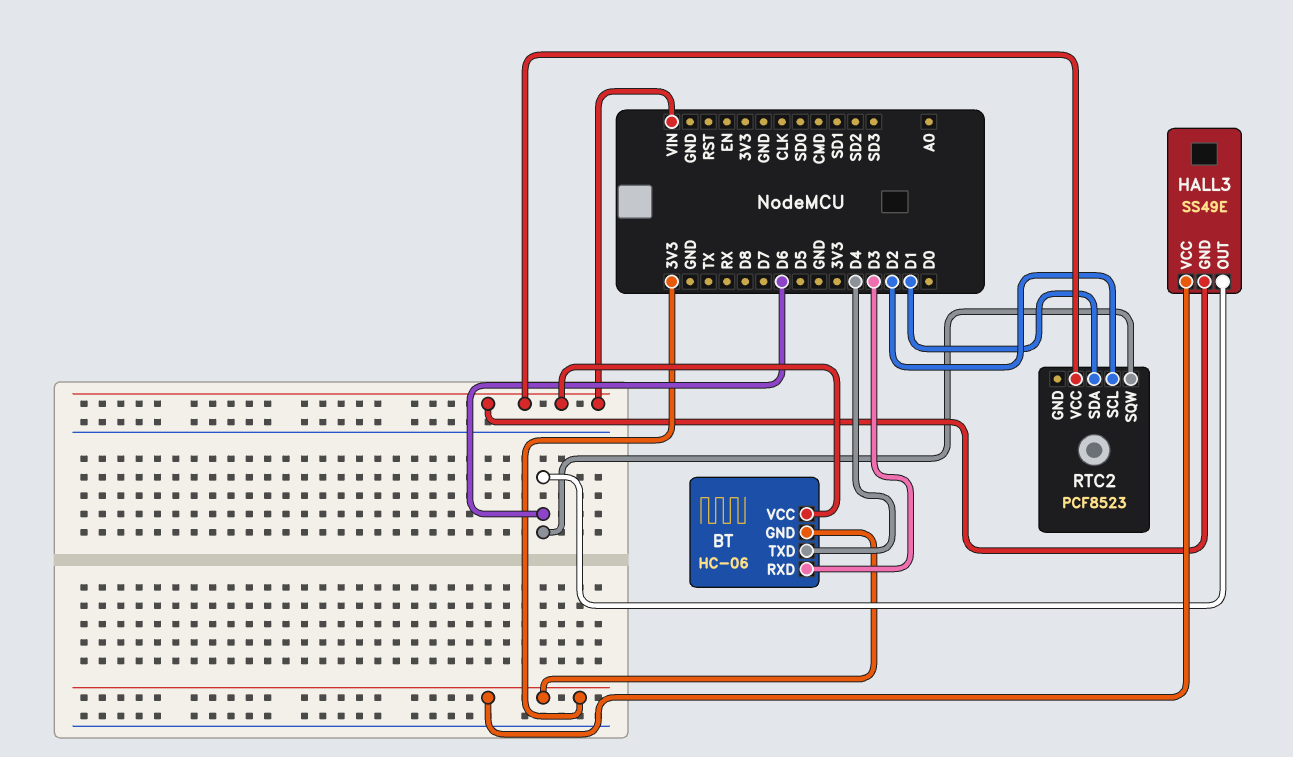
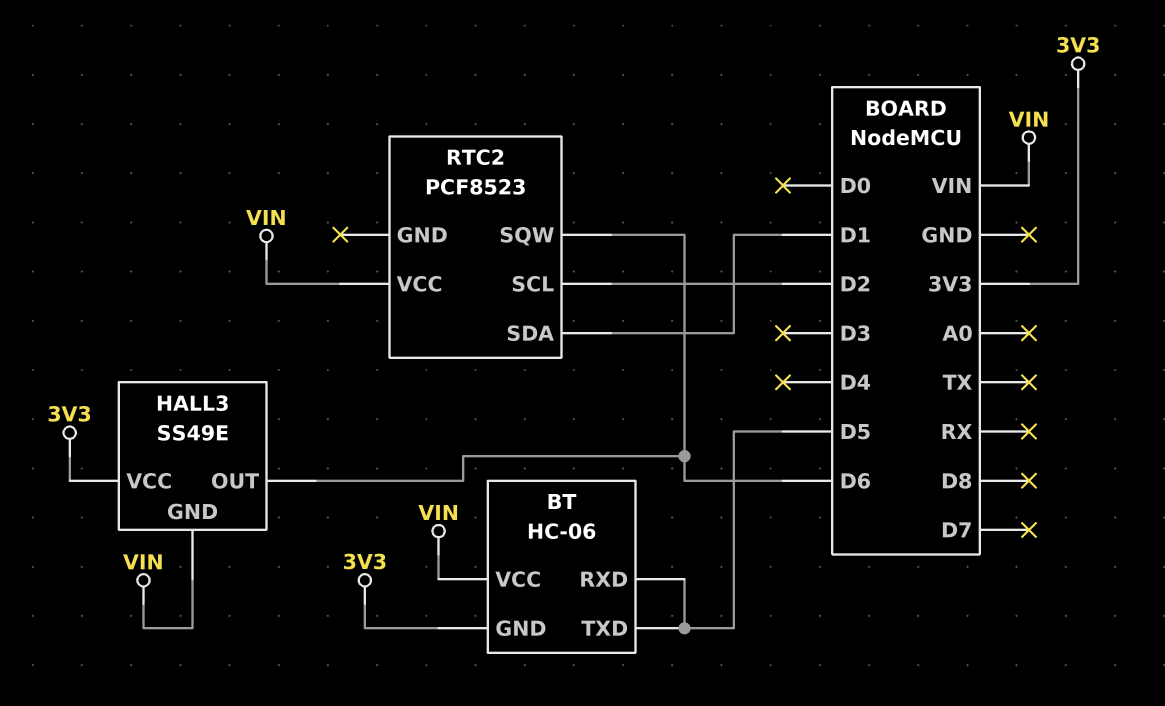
BT pin RXD: D3 -> D5
BT pin TXD: D4 -> D5

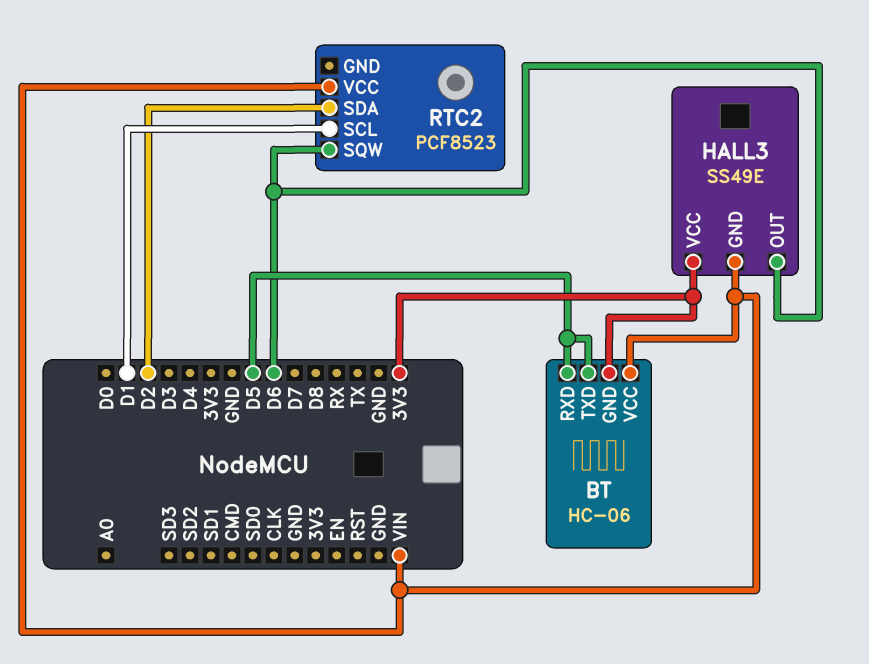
RTC2 pin SCL: D2 -> D1
RTC2 pin SDA: D1 -> D2

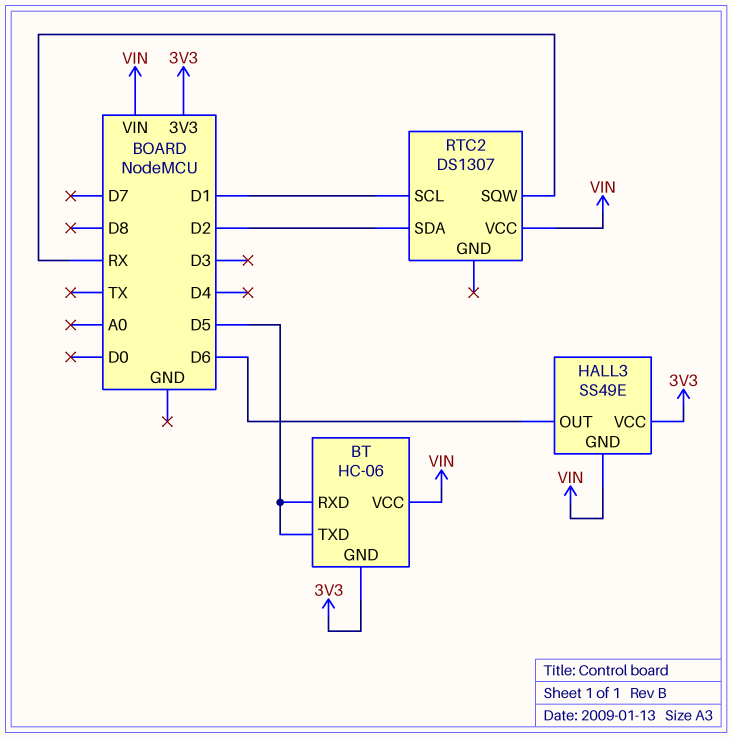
RTC2: PCF8523 -> DS1307
RTC2 pin SQW: D6 -> RX

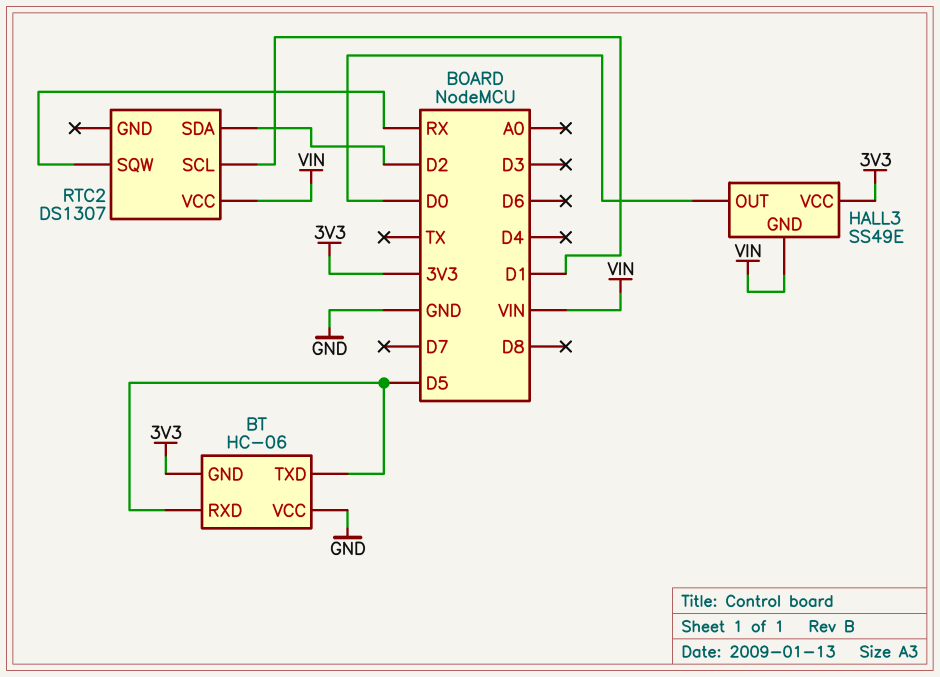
BT pin VCC: VIN -> GND
HALL3 pin OUT: D6 -> D0

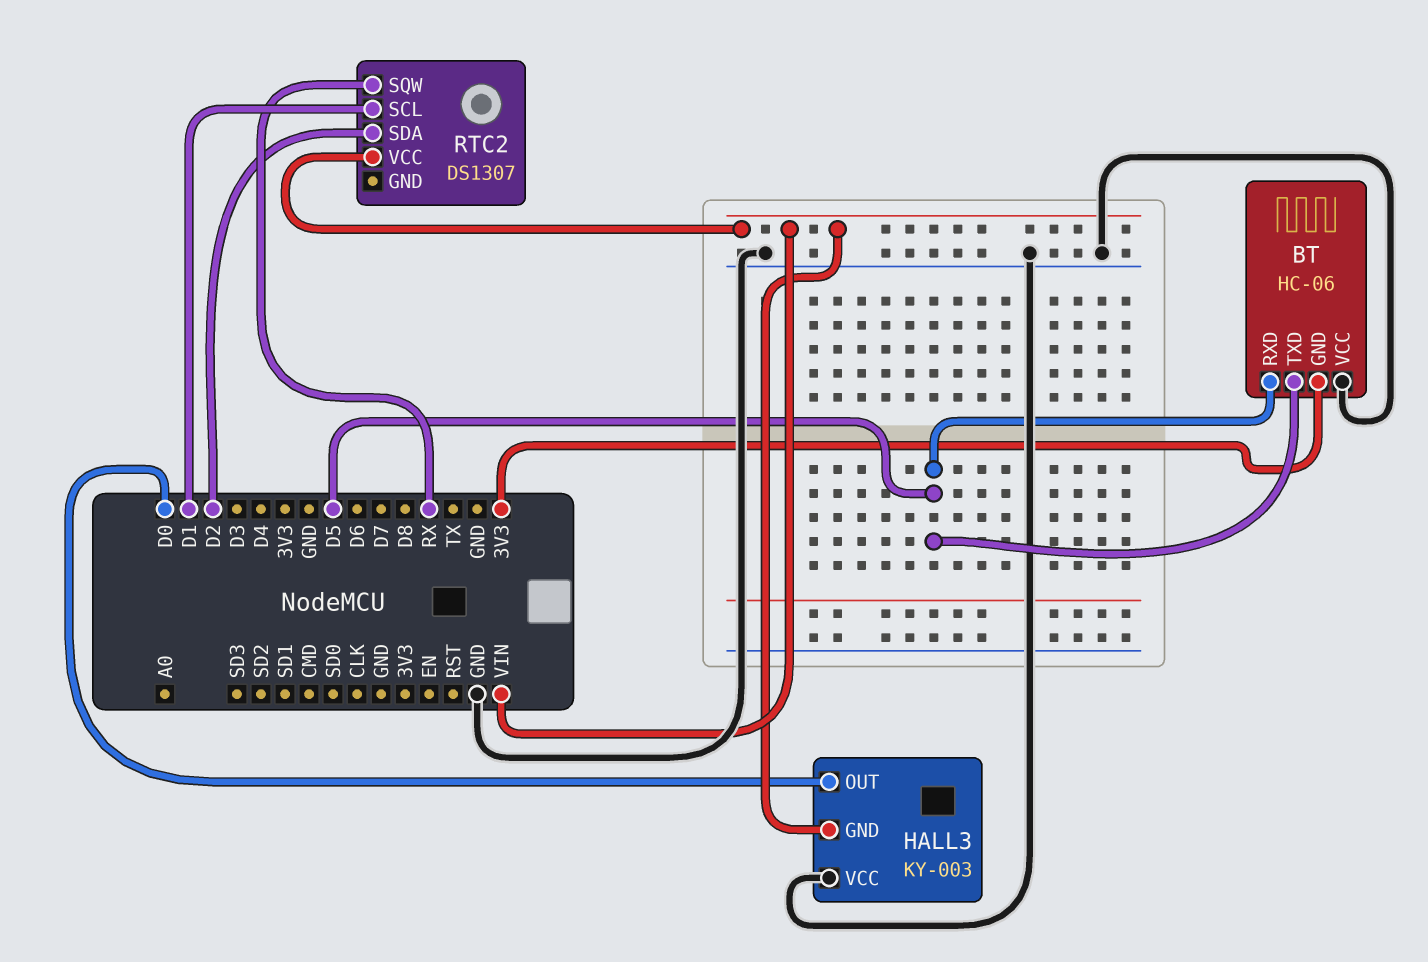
HALL3: SS49E -> KY-003
HALL3 pin VCC: 3V3 -> GND

